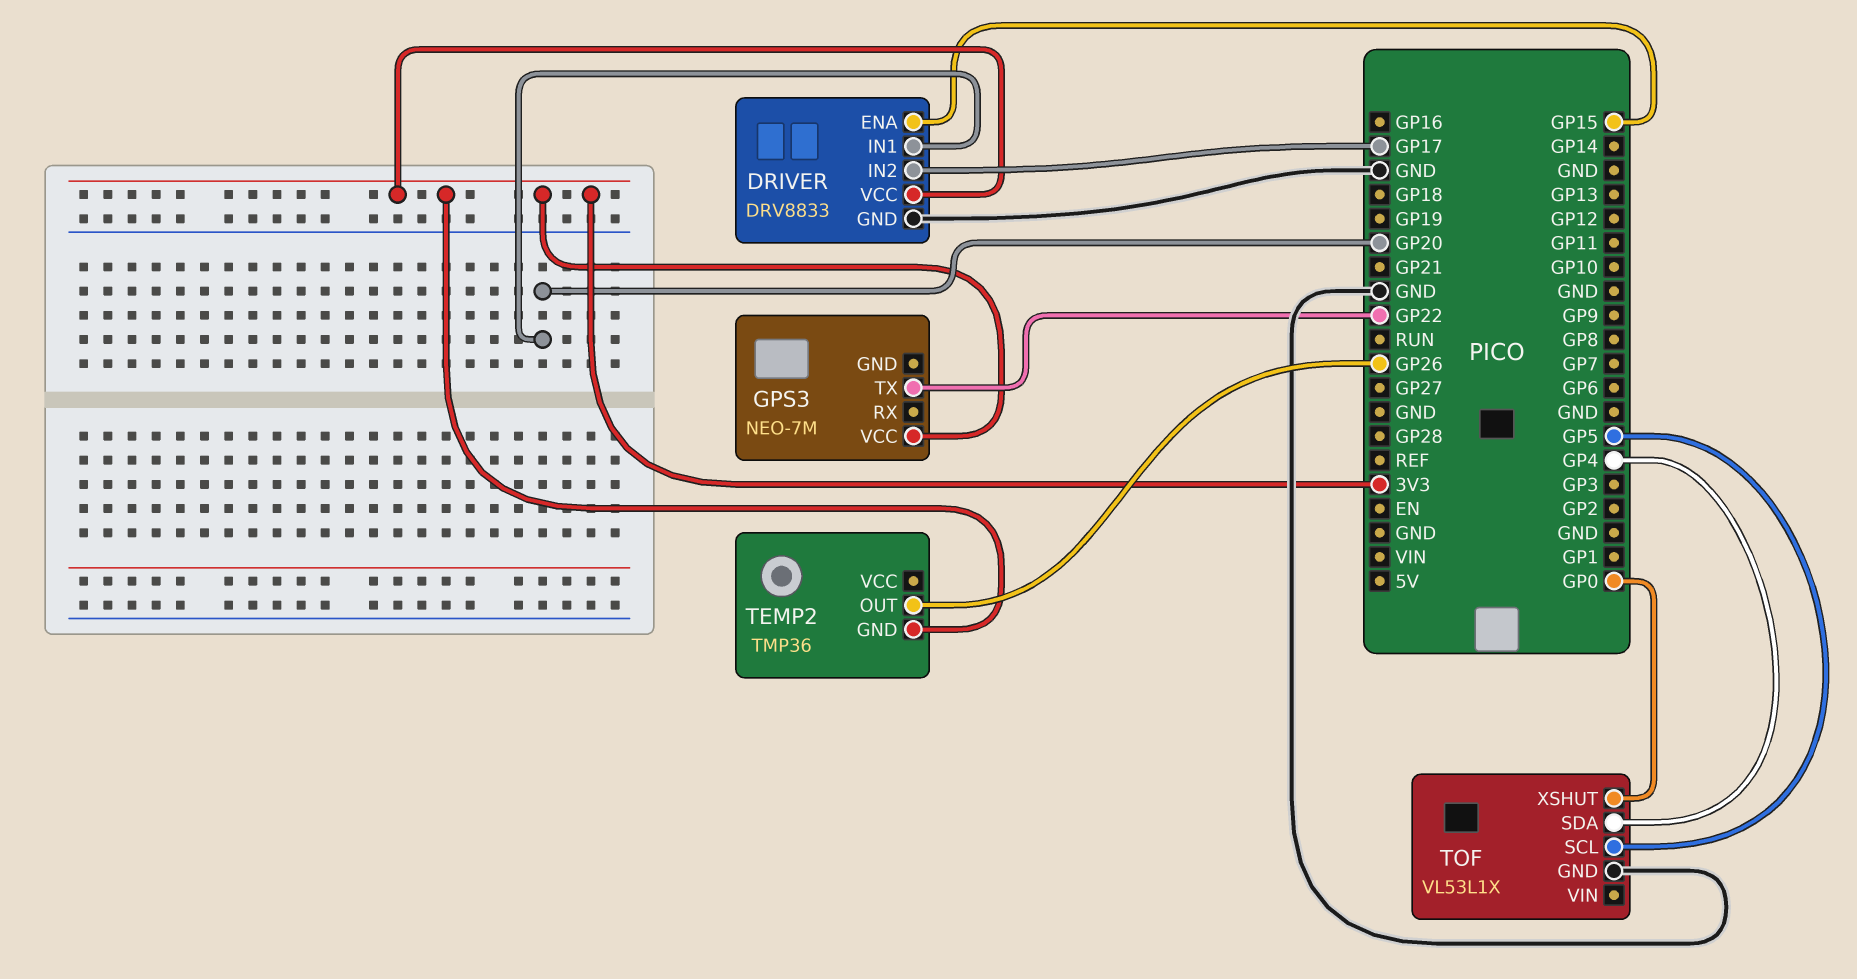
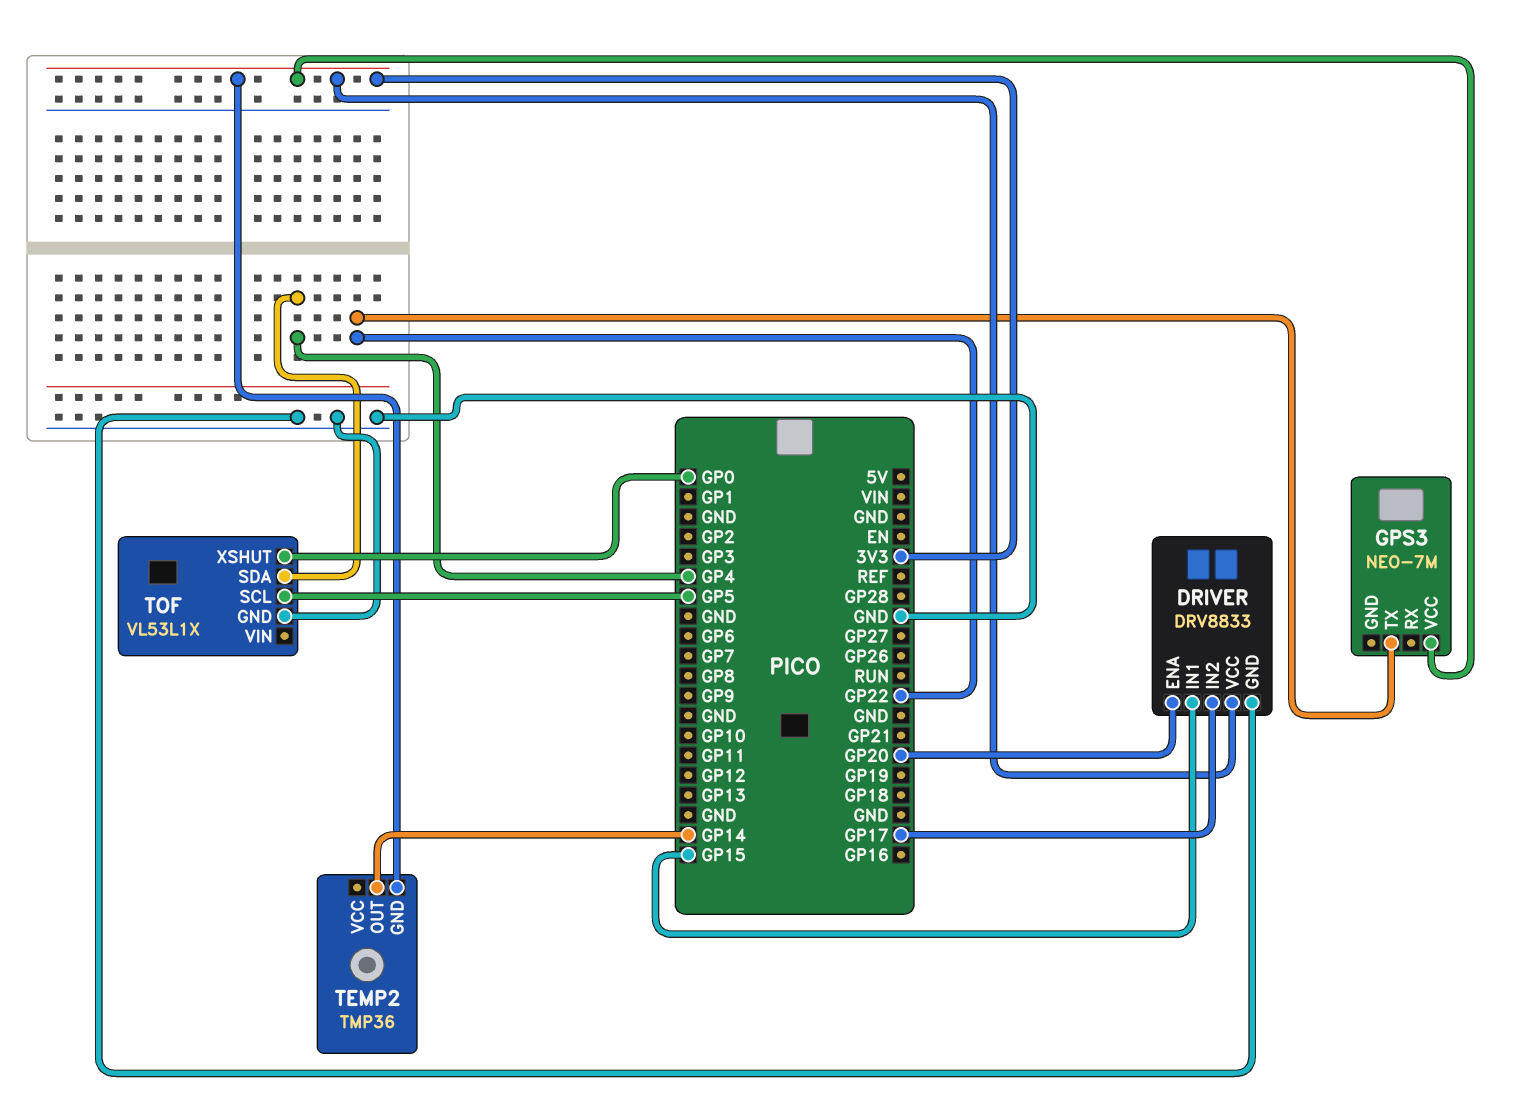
DRIVER pin ENA: GP15 -> GP20
DRIVER pin IN1: GP20 -> GP15
TEMP2 pin OUT: GP26 -> GP14

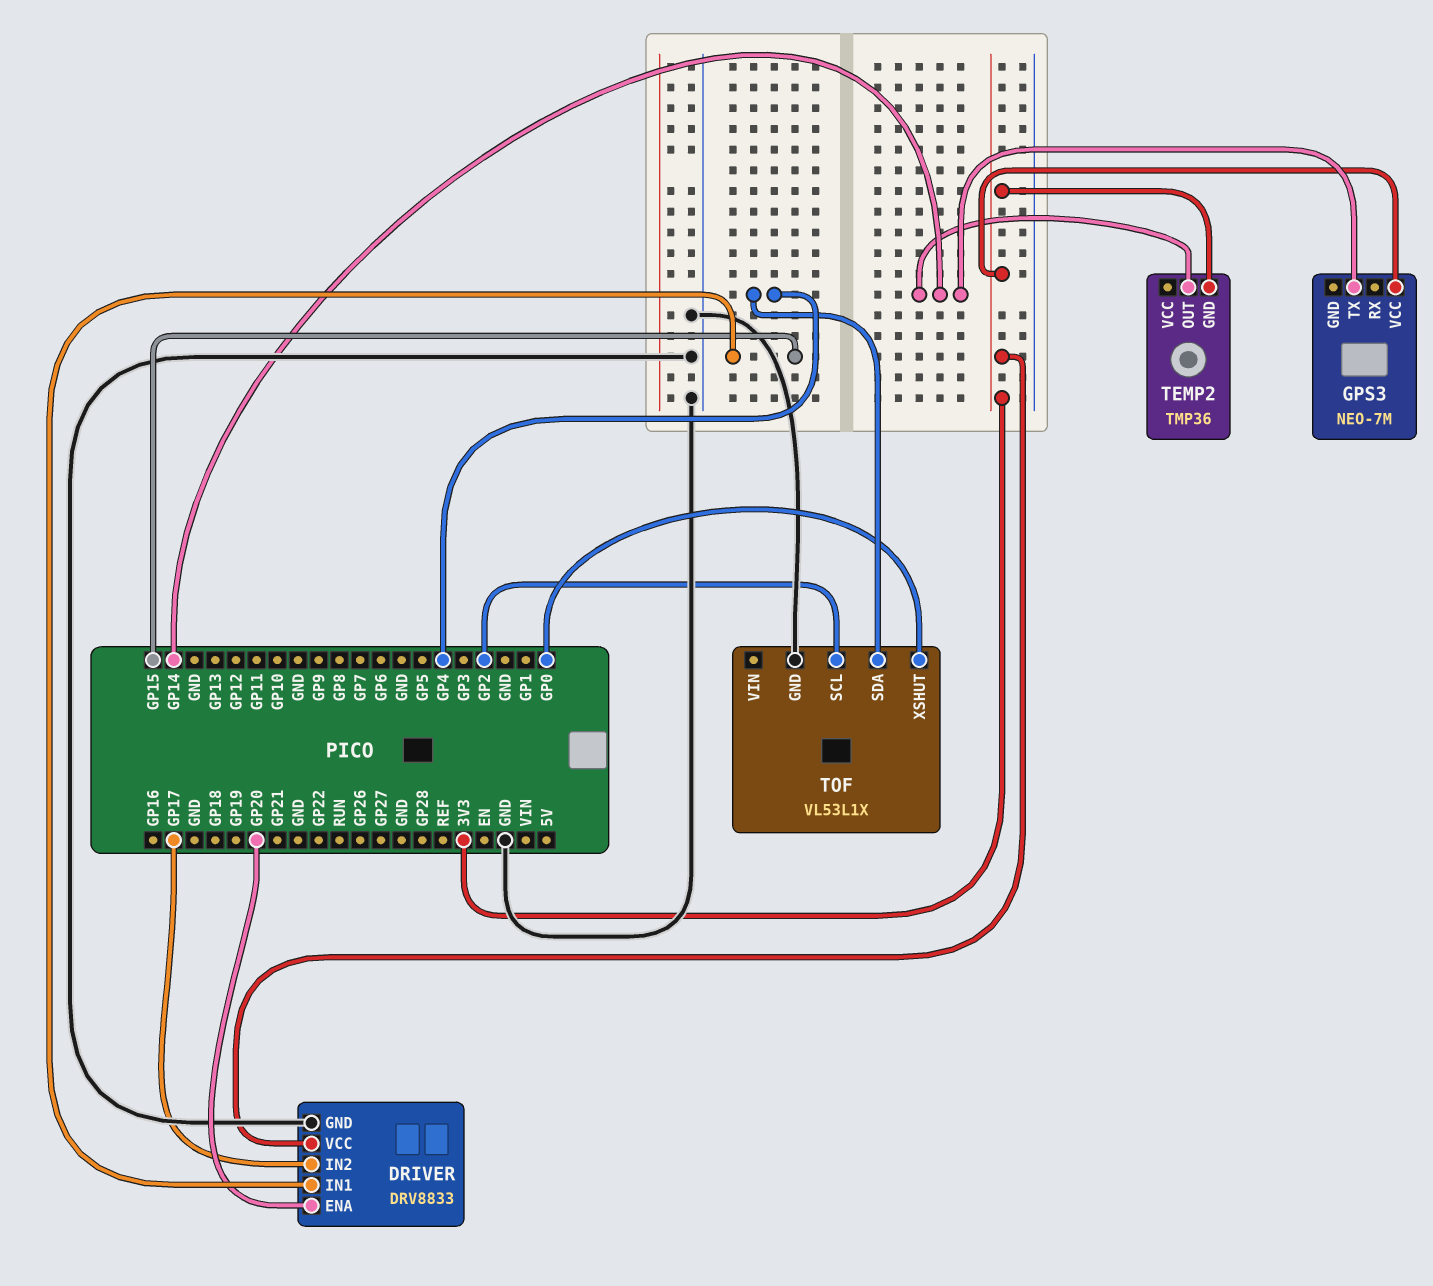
GPS3 pin TX: GP22 -> GP14
TOF pin SCL: GP5 -> GP2

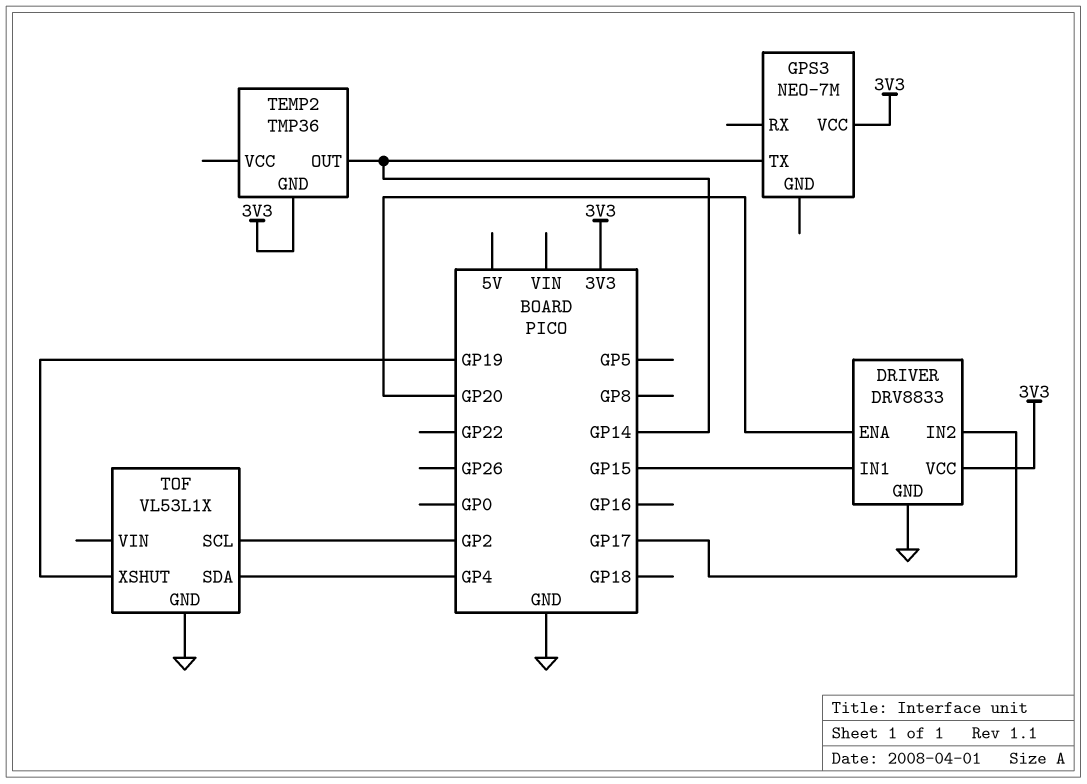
TOF pin XSHUT: GP0 -> GP19

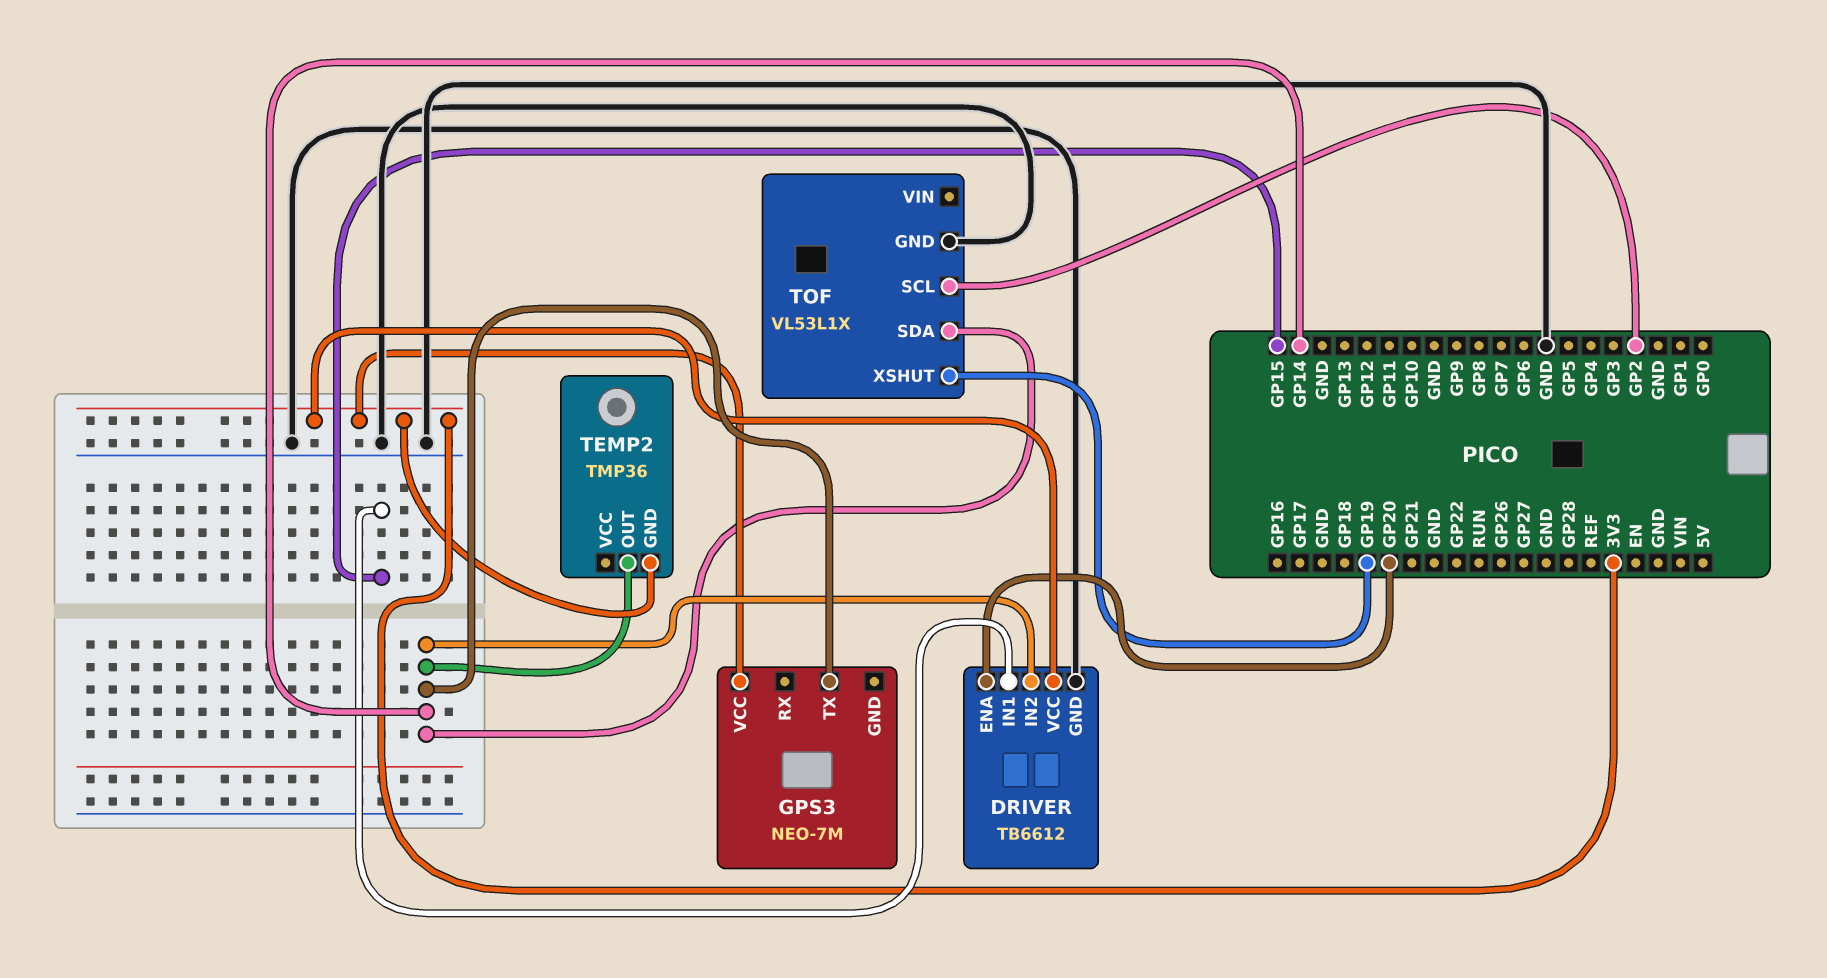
DRIVER: DRV8833 -> TB6612
DRIVER pin IN2: GP17 -> GP14
TOF pin SDA: GP4 -> GP14

